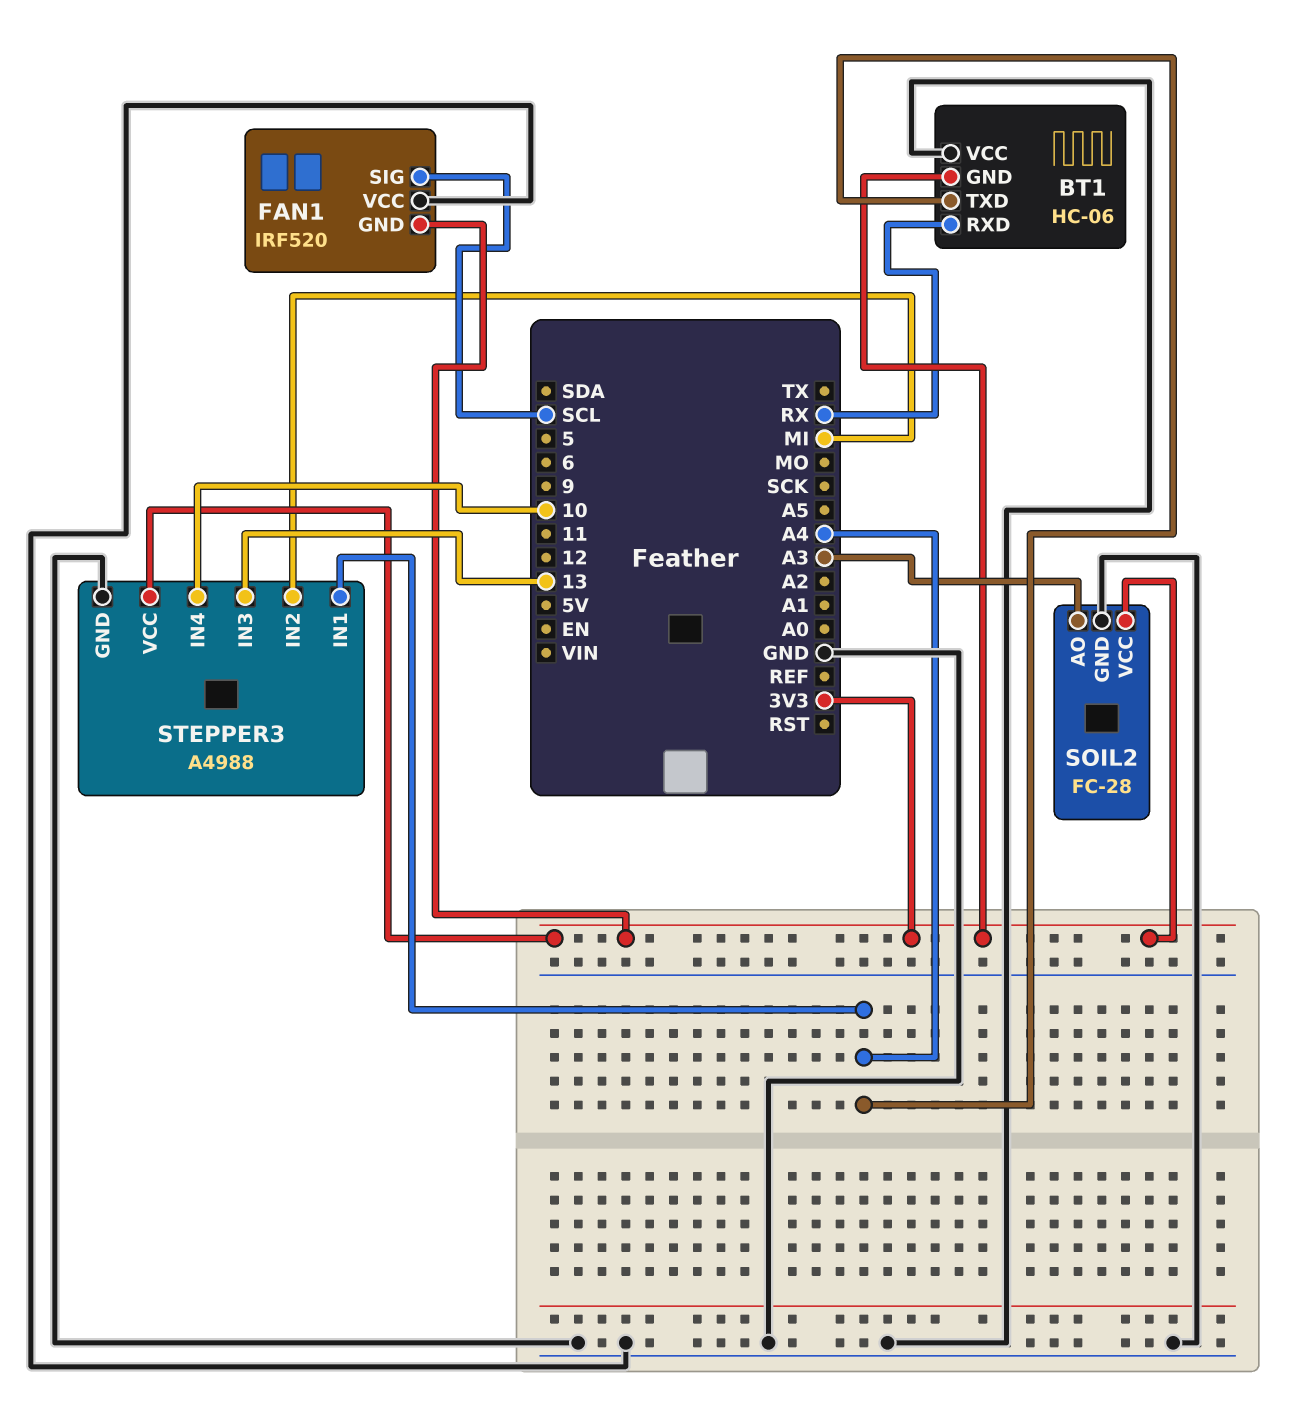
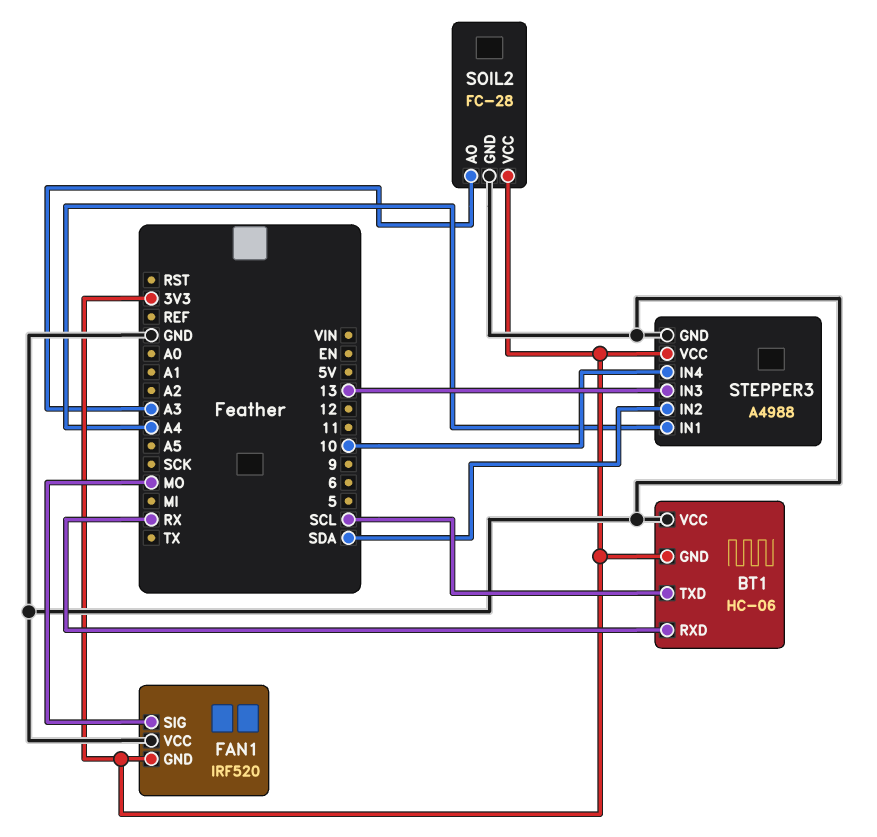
BT1 pin TXD: A4 -> SCL
FAN1 pin SIG: SCL -> MO
STEPPER3 pin IN2: MI -> SDA

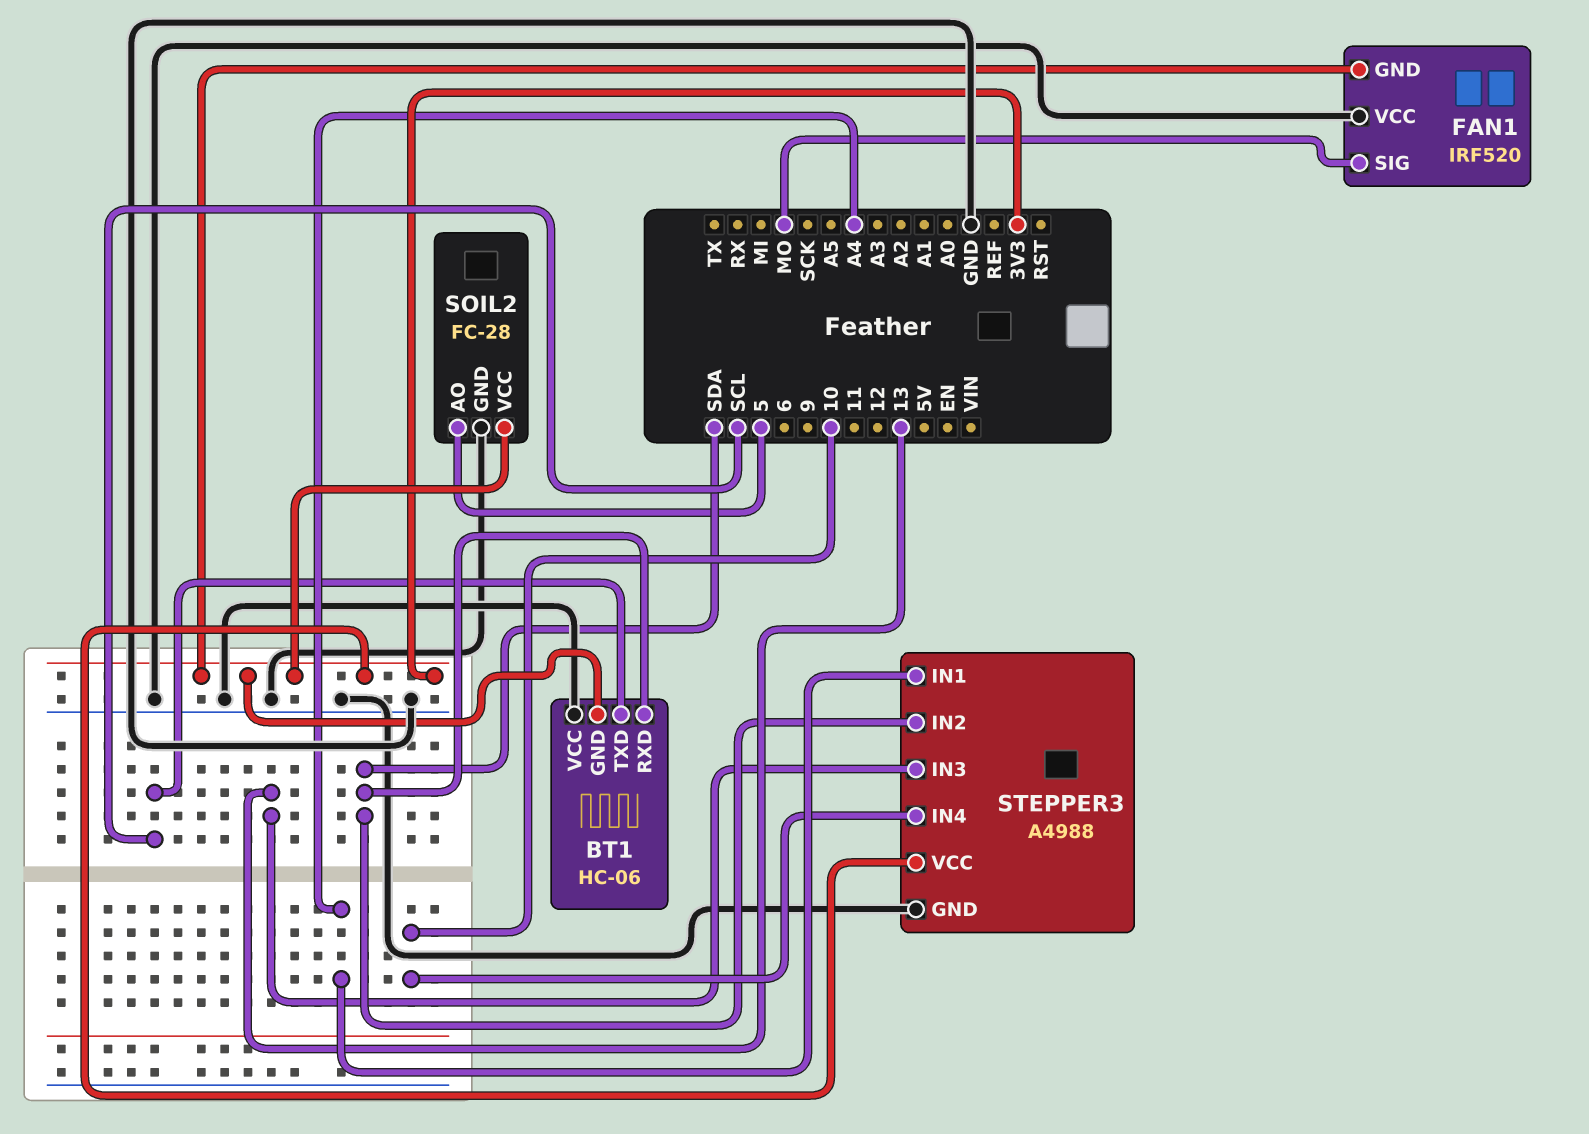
BT1 pin RXD: RX -> SDA
SOIL2 pin AO: A3 -> 5

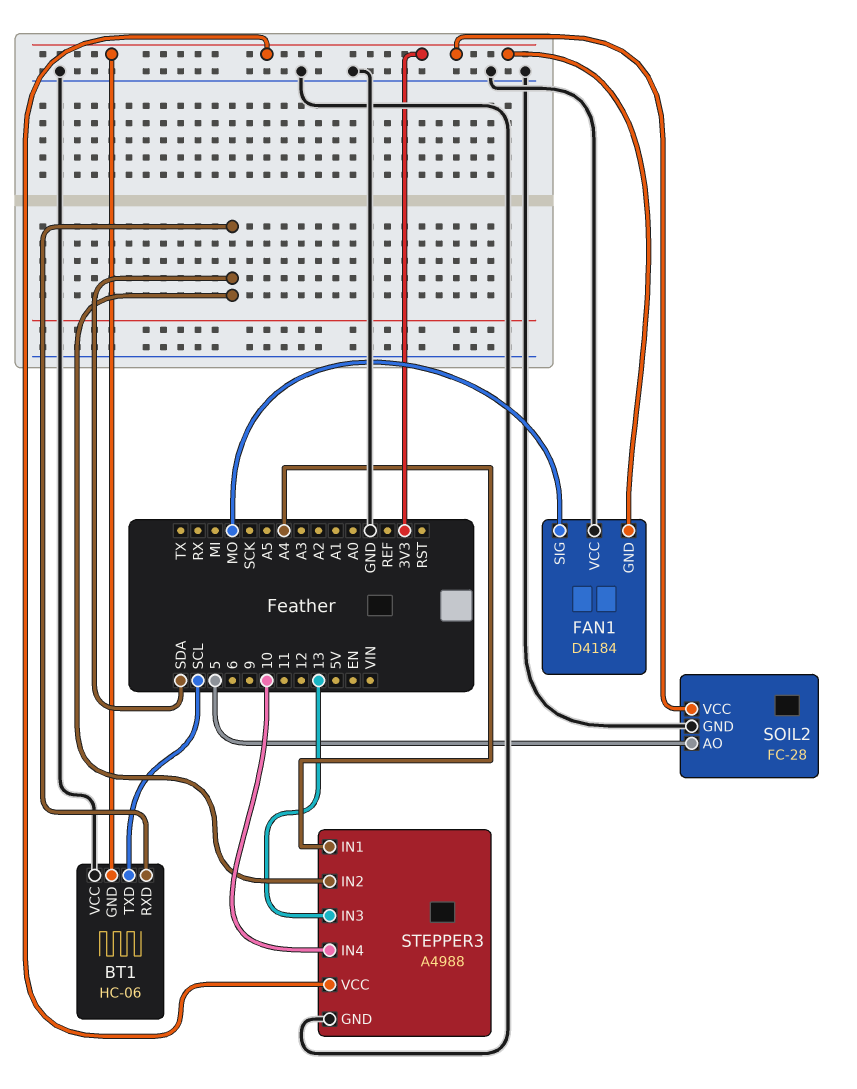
FAN1: IRF520 -> D4184

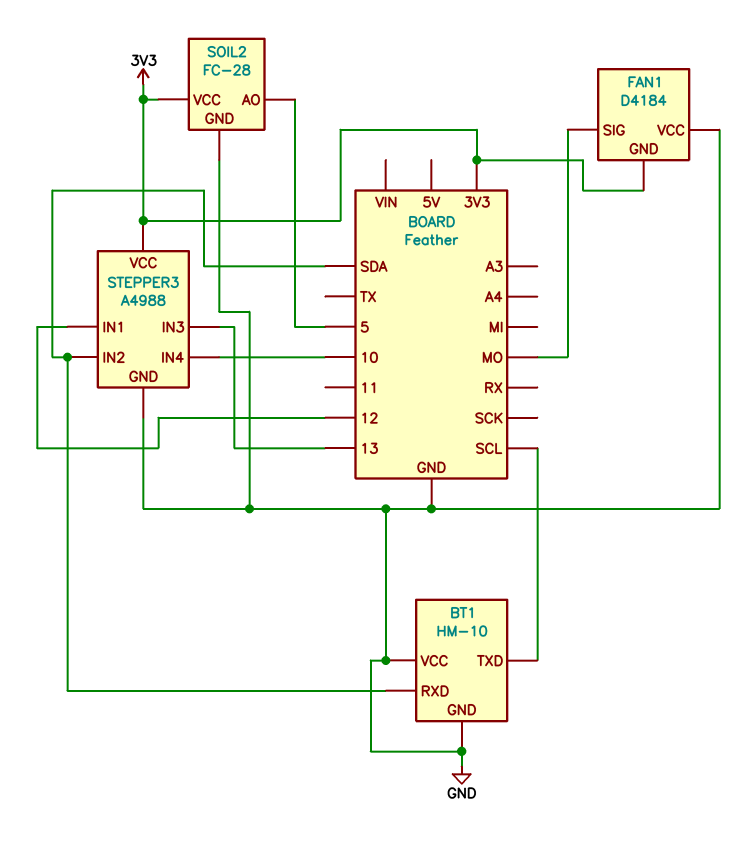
BT1: HC-06 -> HM-10
BT1 pin GND: 3V3 -> GND
STEPPER3 pin IN1: A4 -> 12

